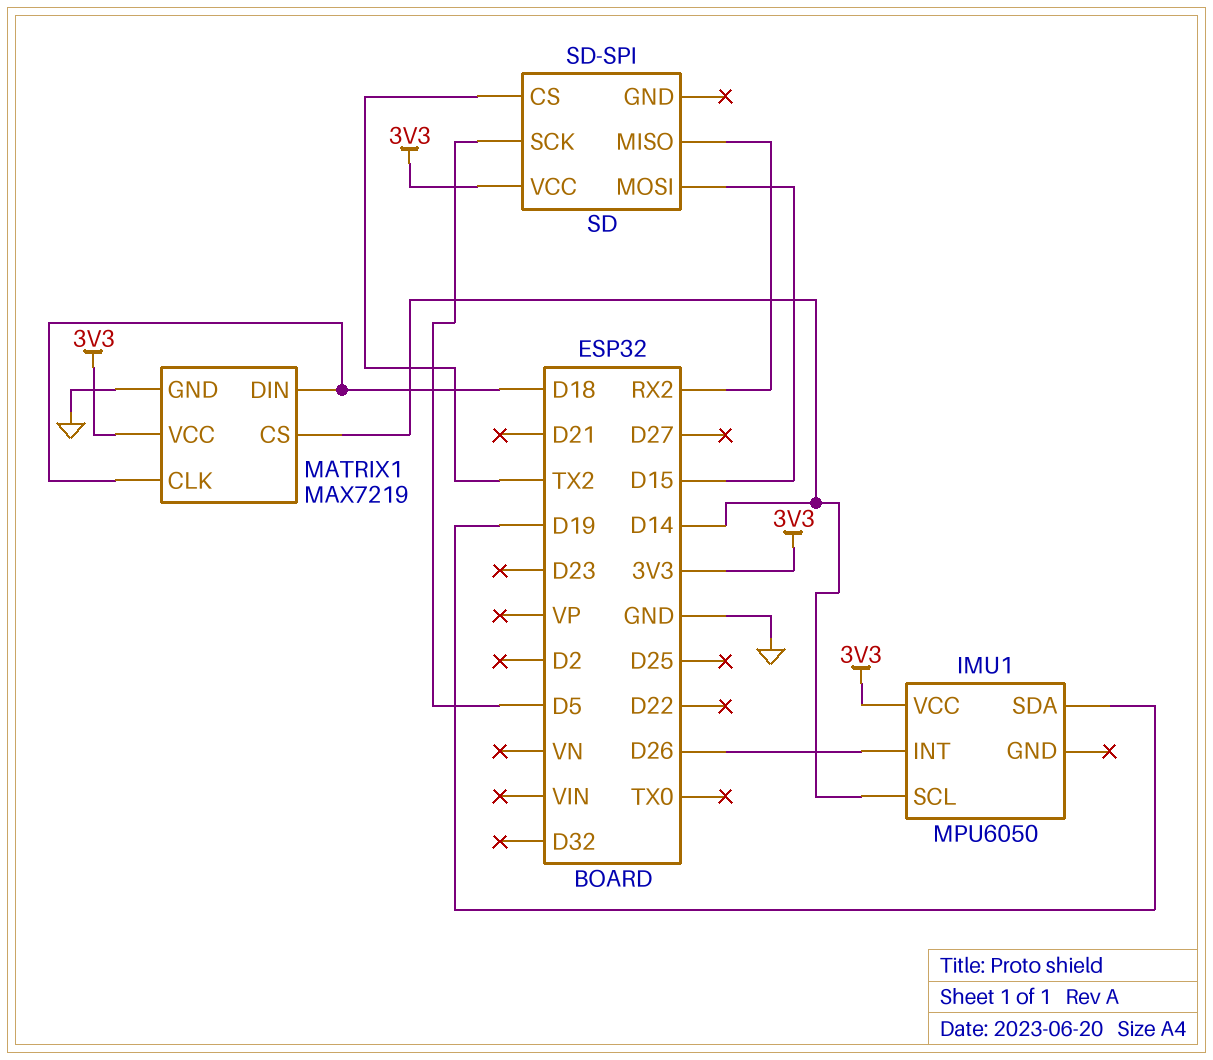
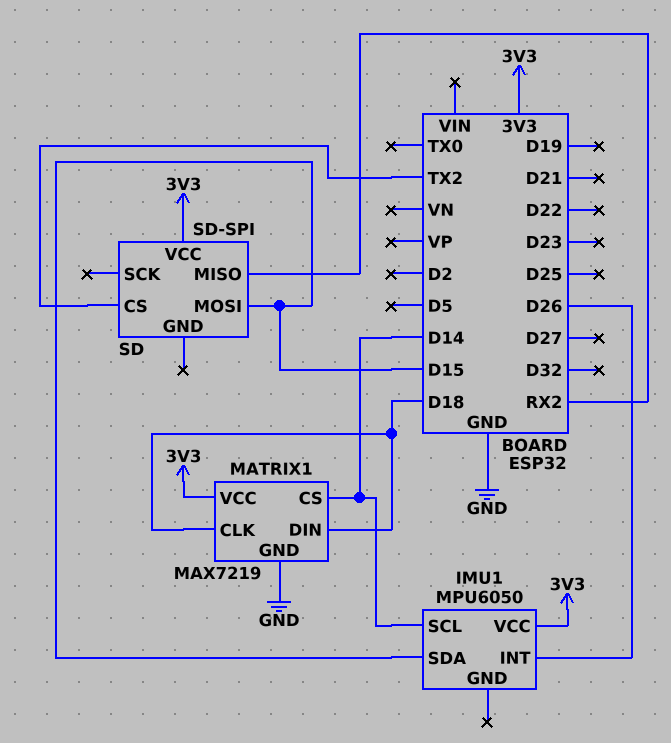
IMU1 pin SDA: D19 -> D15
SD pin SCK: D5 -> none

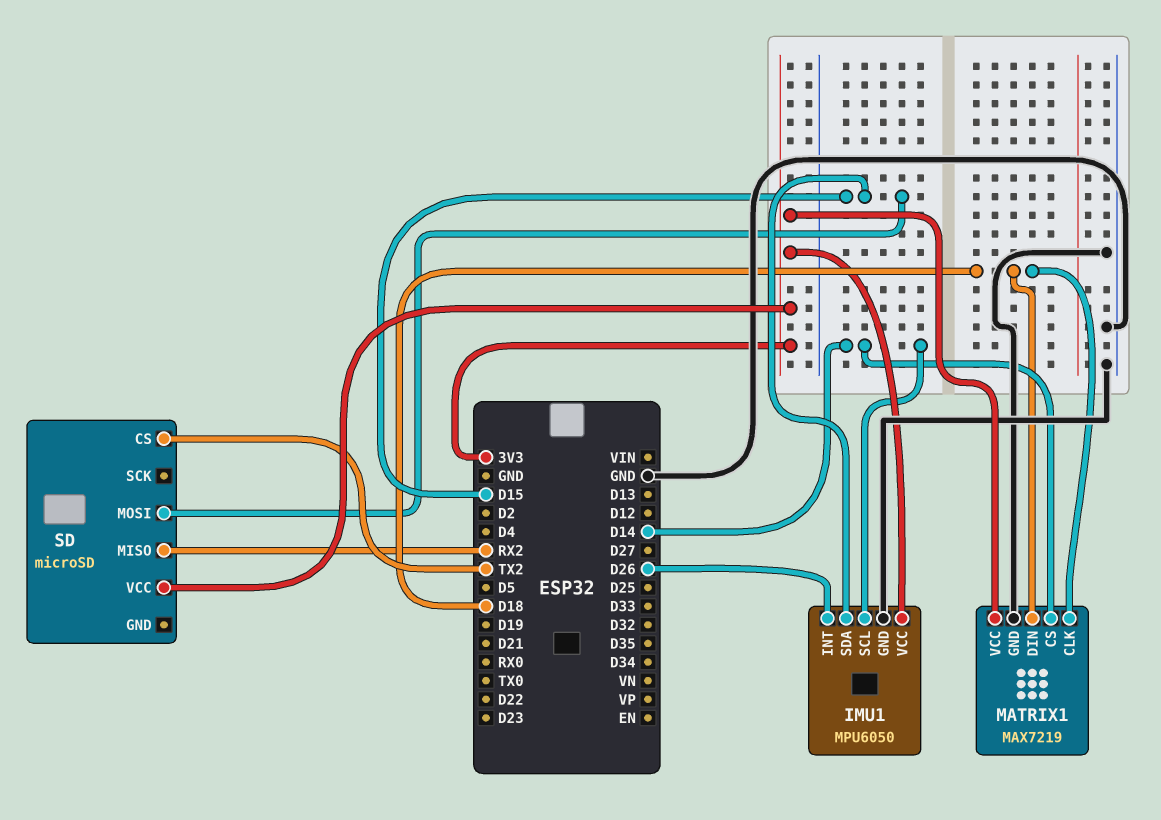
IMU1 pin GND: none -> GND
SD: SD-SPI -> microSD

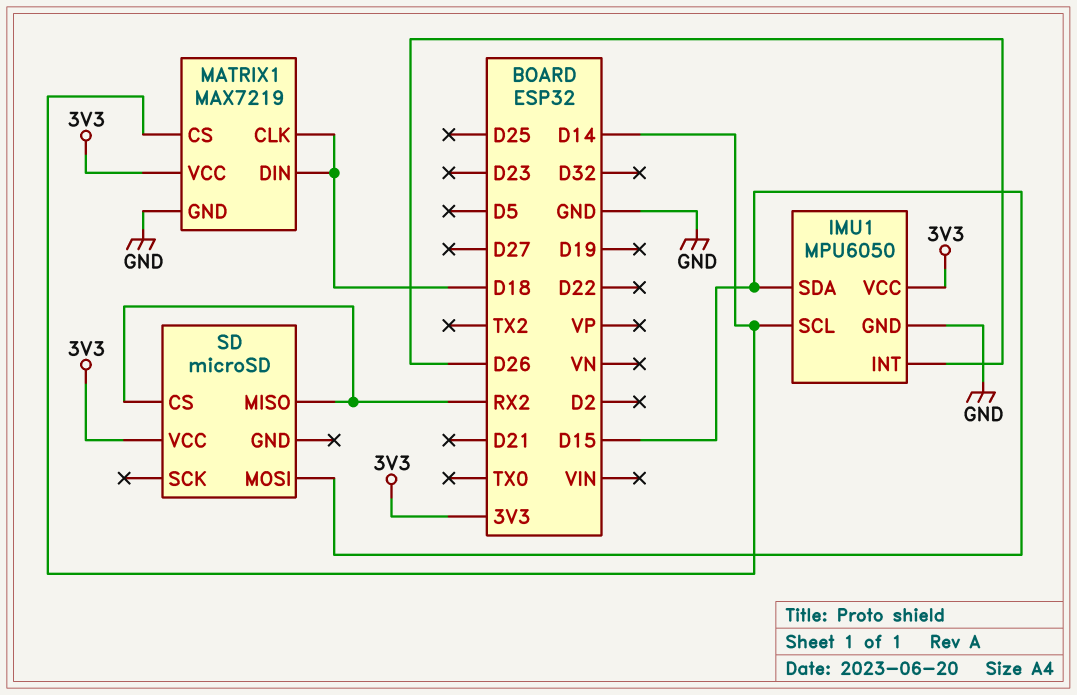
SD pin CS: TX2 -> RX2

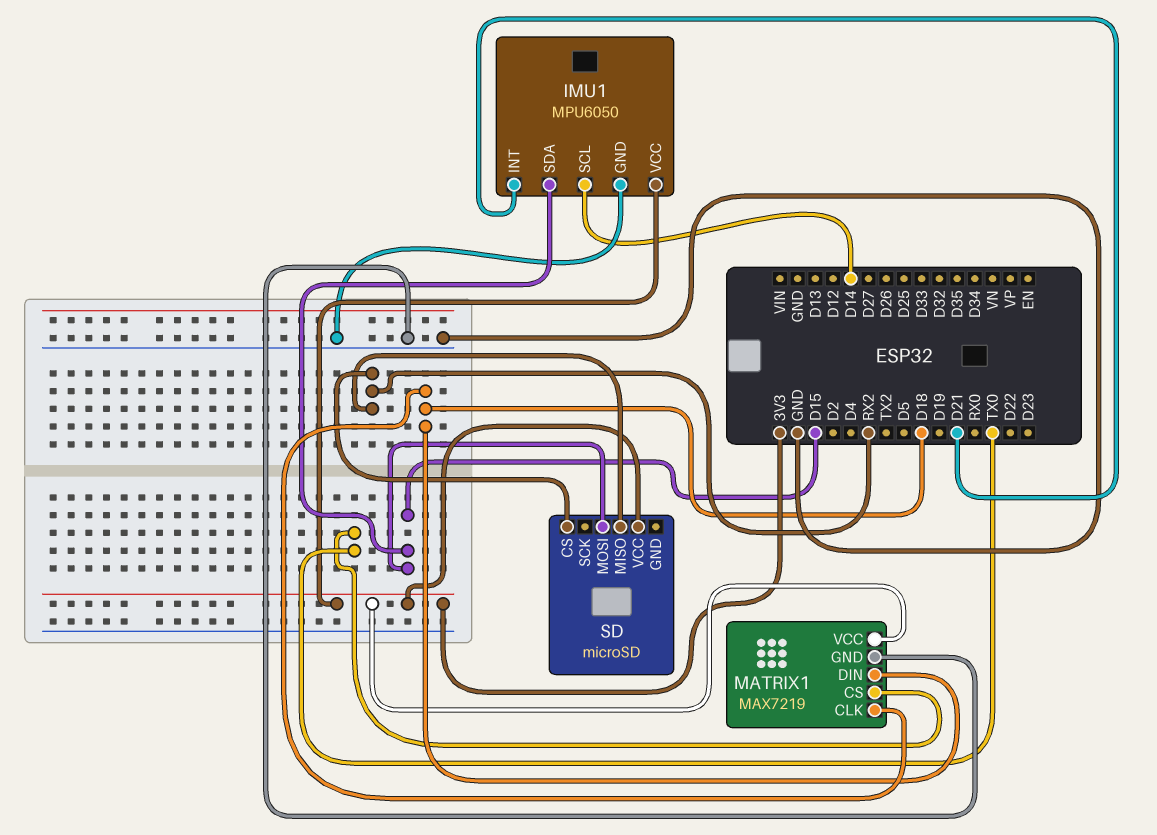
IMU1 pin INT: D26 -> D21
MATRIX1 pin CS: D14 -> TX0

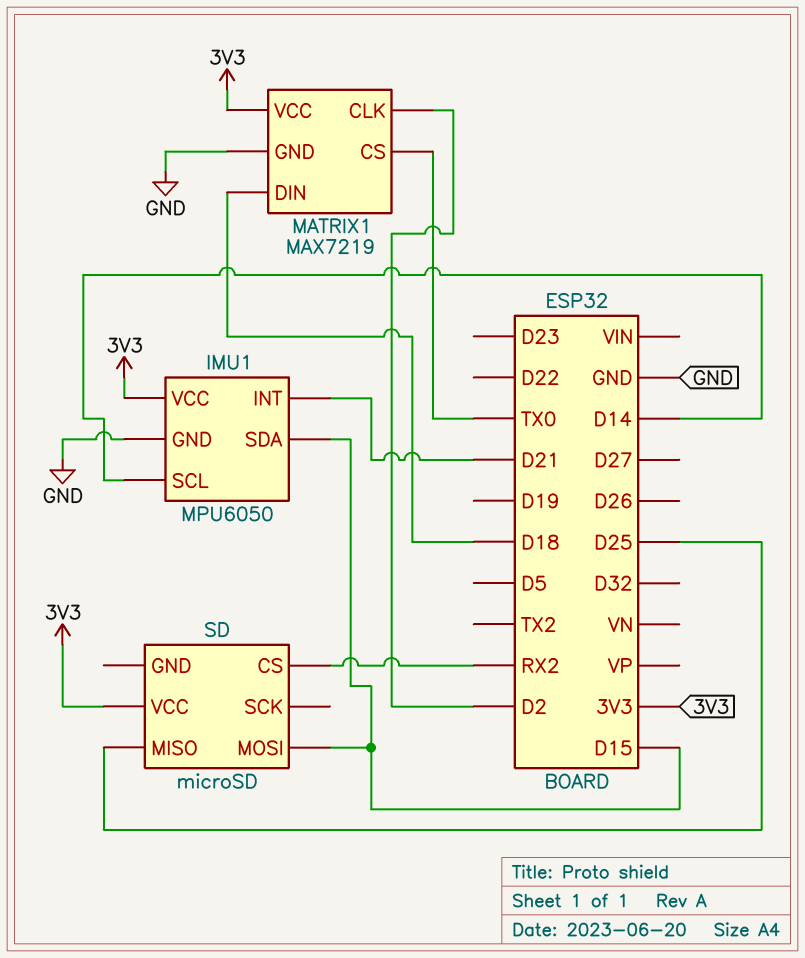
MATRIX1 pin CLK: D18 -> D2
SD pin MISO: RX2 -> D25

